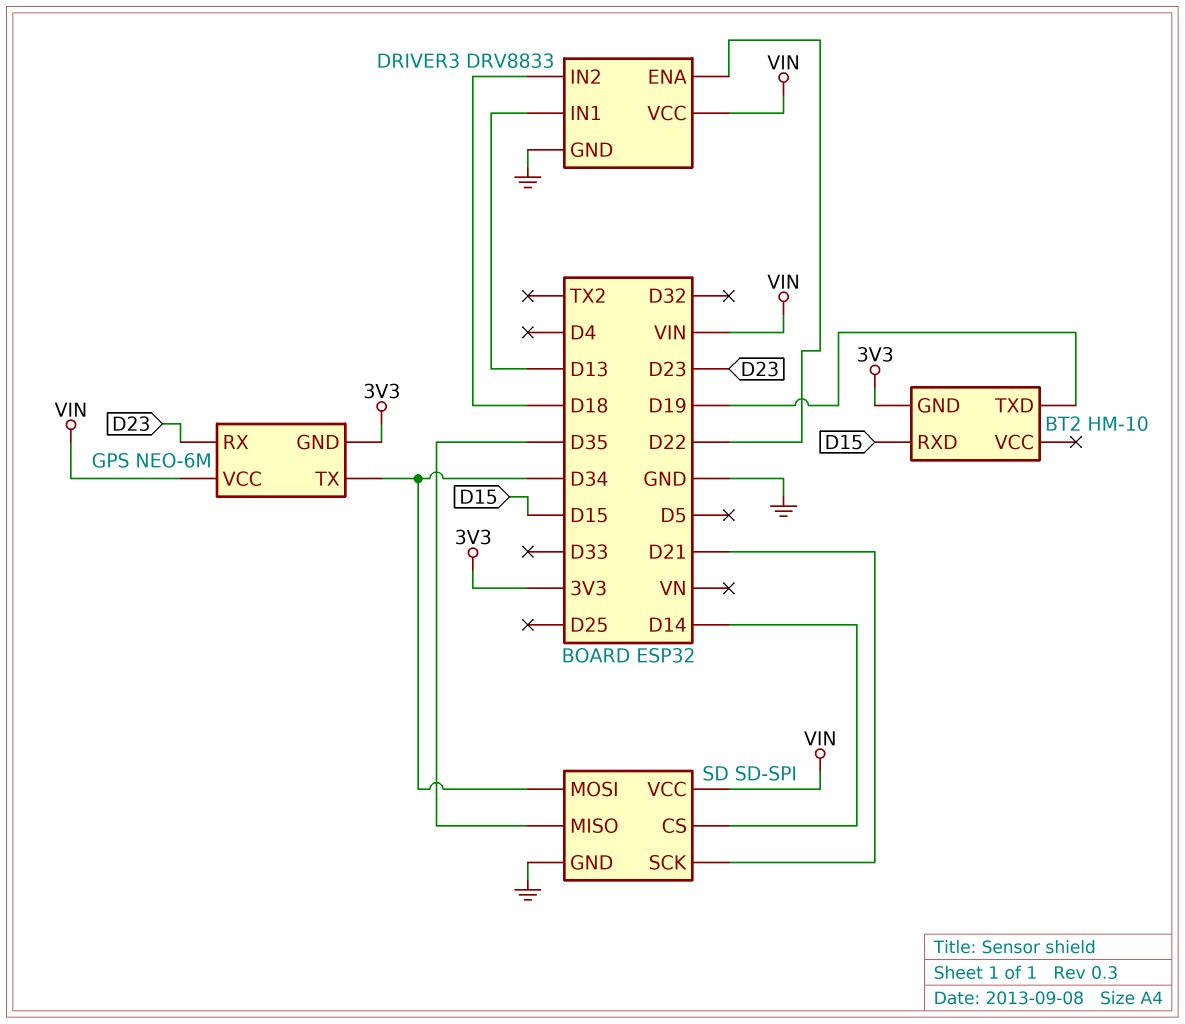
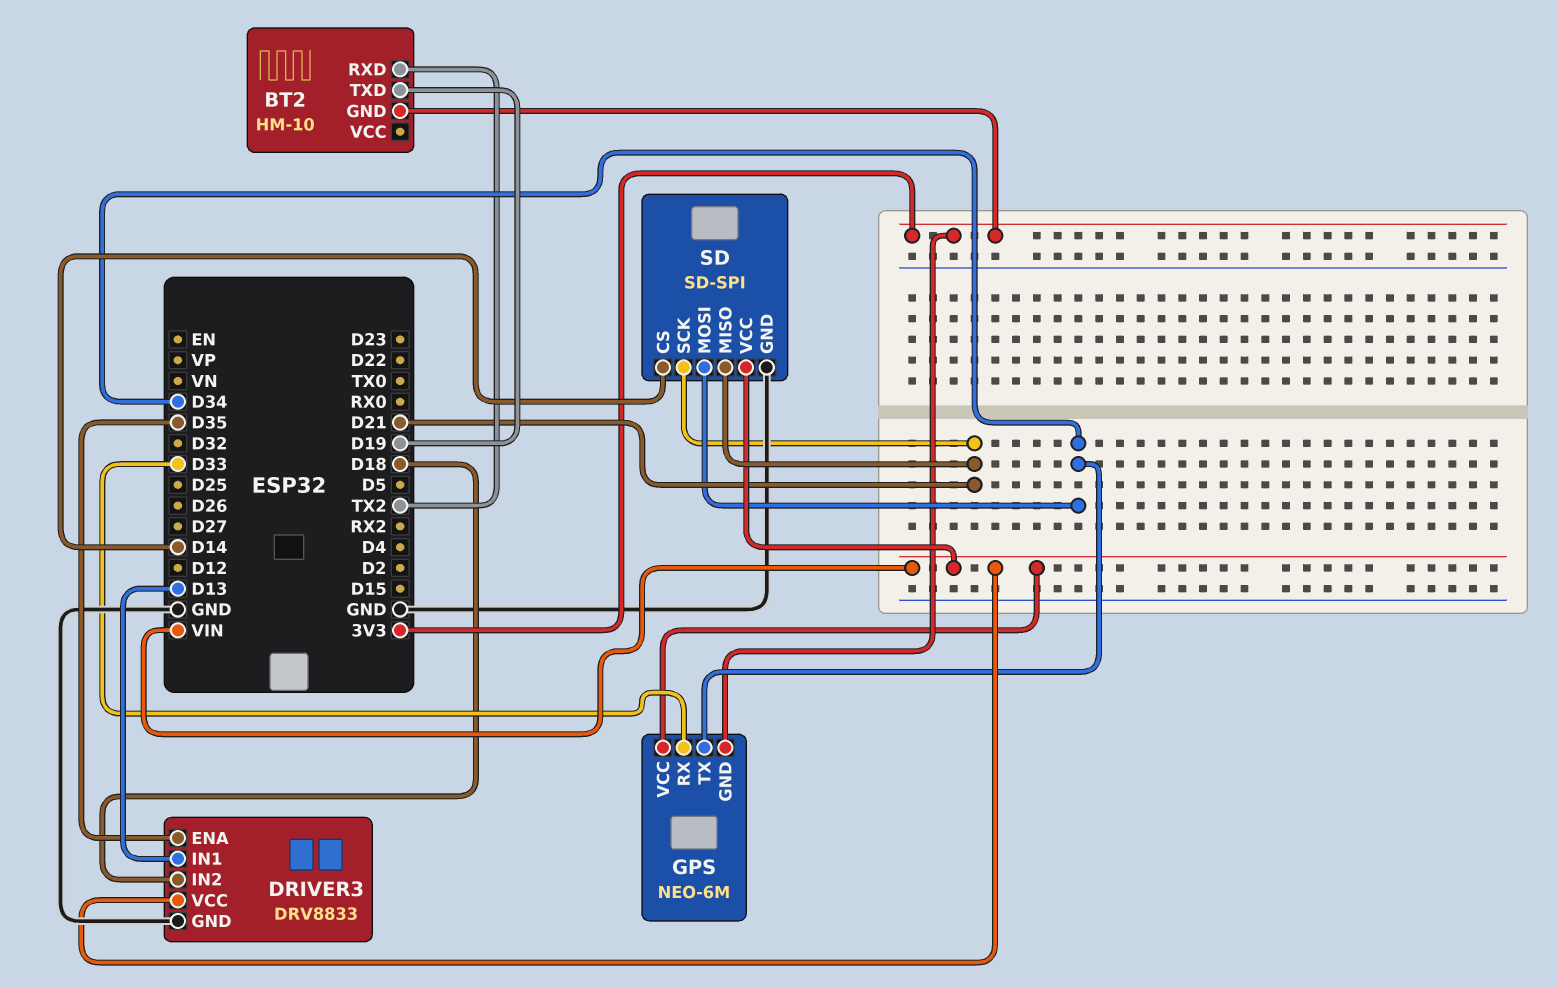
BT2 pin RXD: D15 -> TX2
DRIVER3 pin ENA: D22 -> D35
GPS pin RX: D23 -> D33
SD pin MISO: D35 -> D21

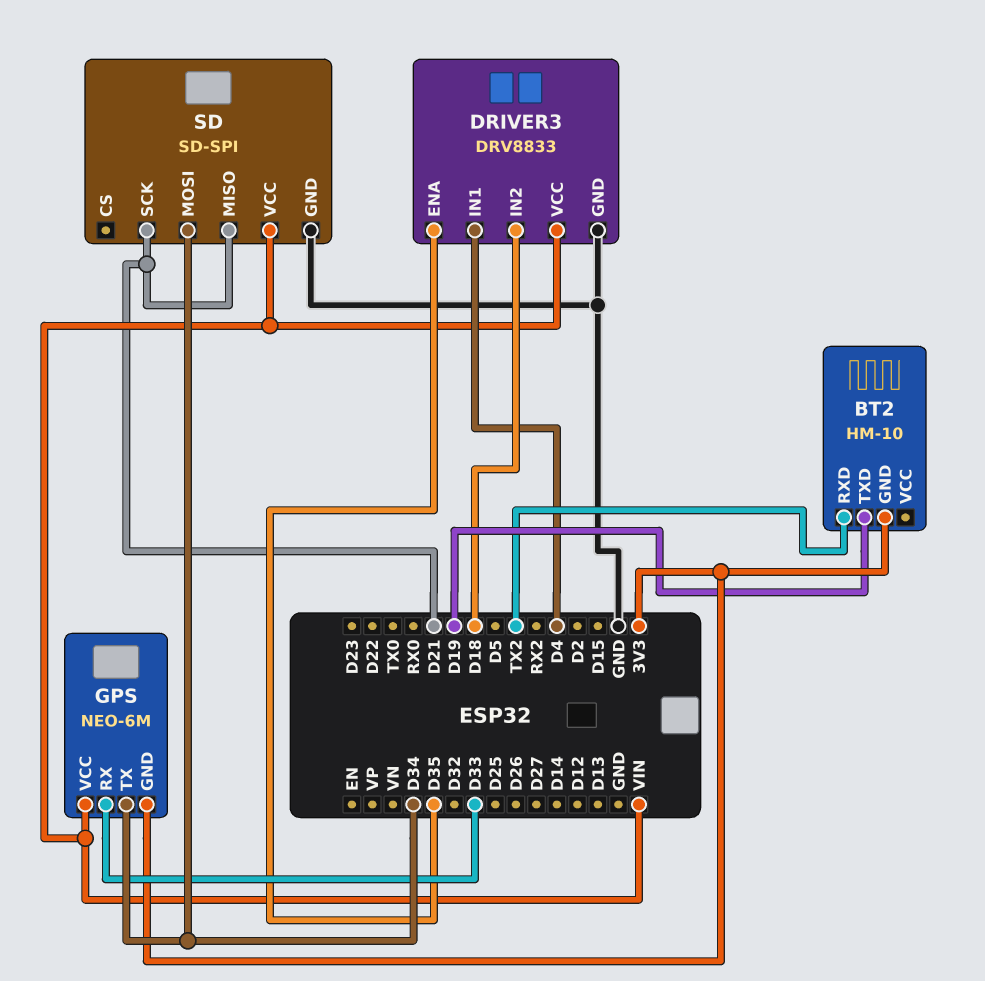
DRIVER3 pin IN1: D13 -> D4
SD pin CS: D14 -> none

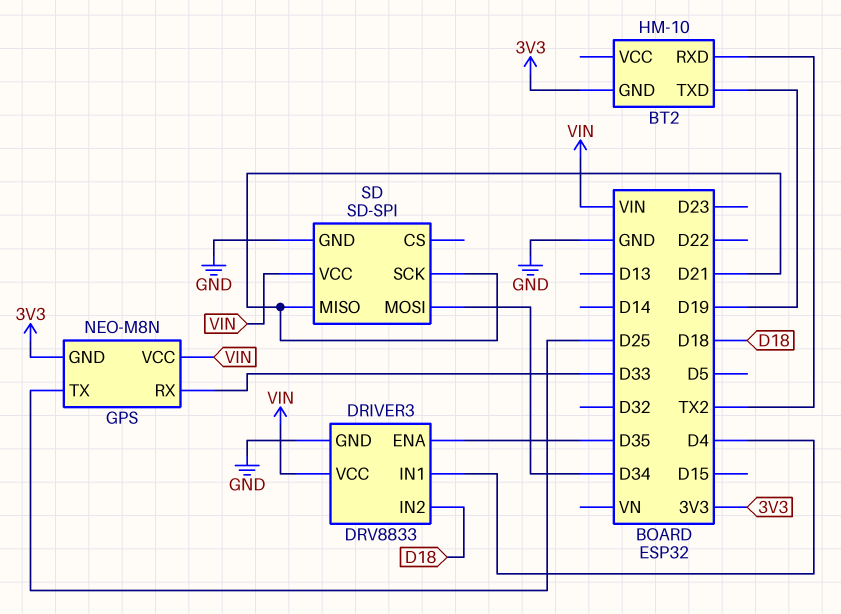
GPS: NEO-6M -> NEO-M8N
GPS pin TX: D34 -> D25

